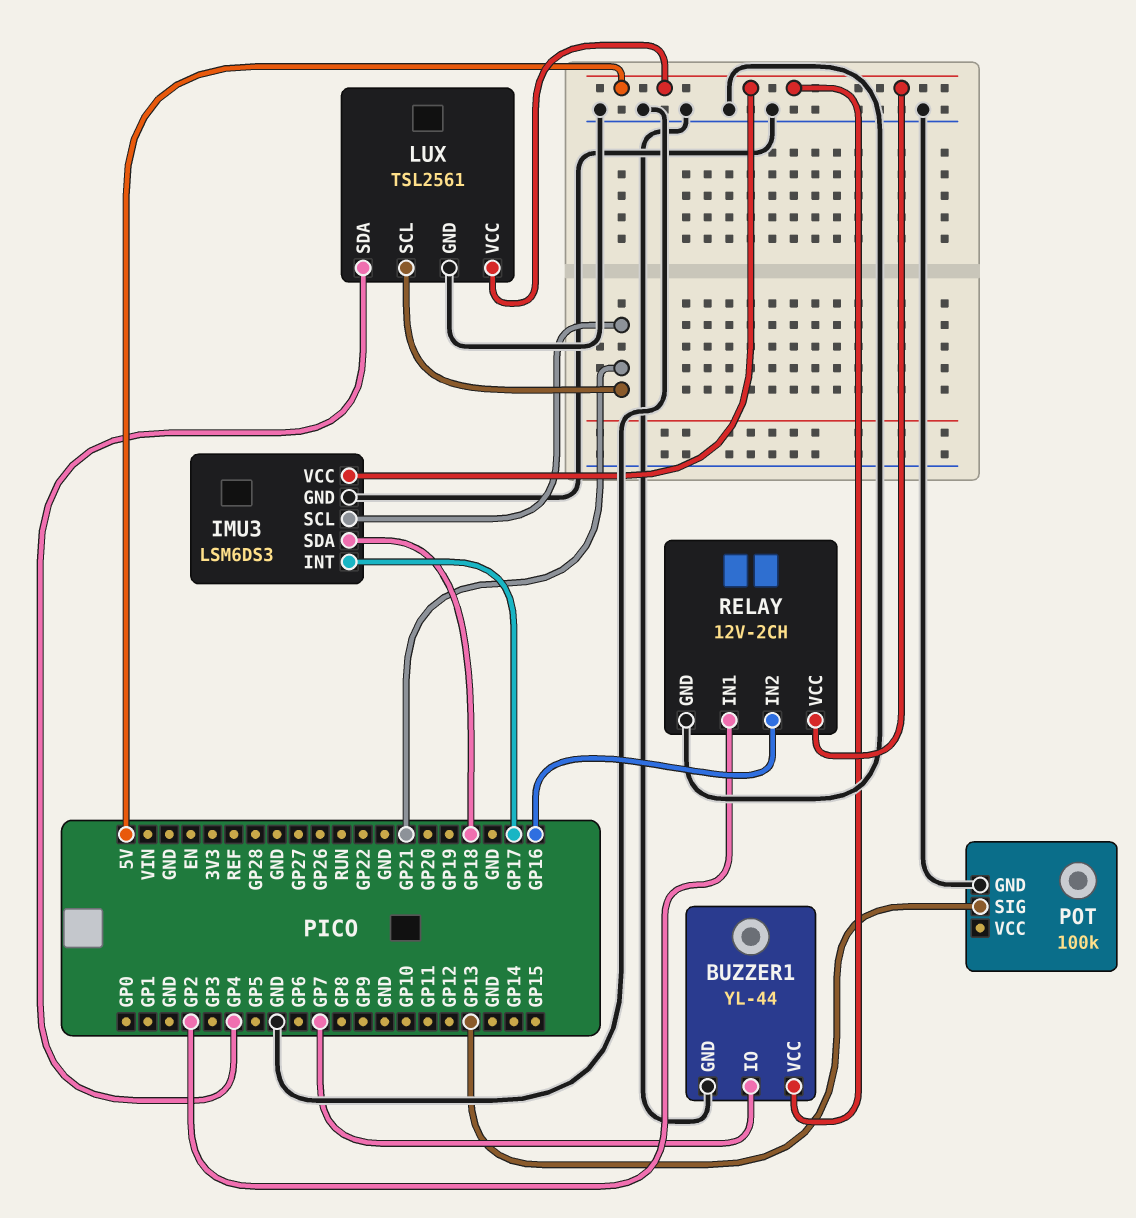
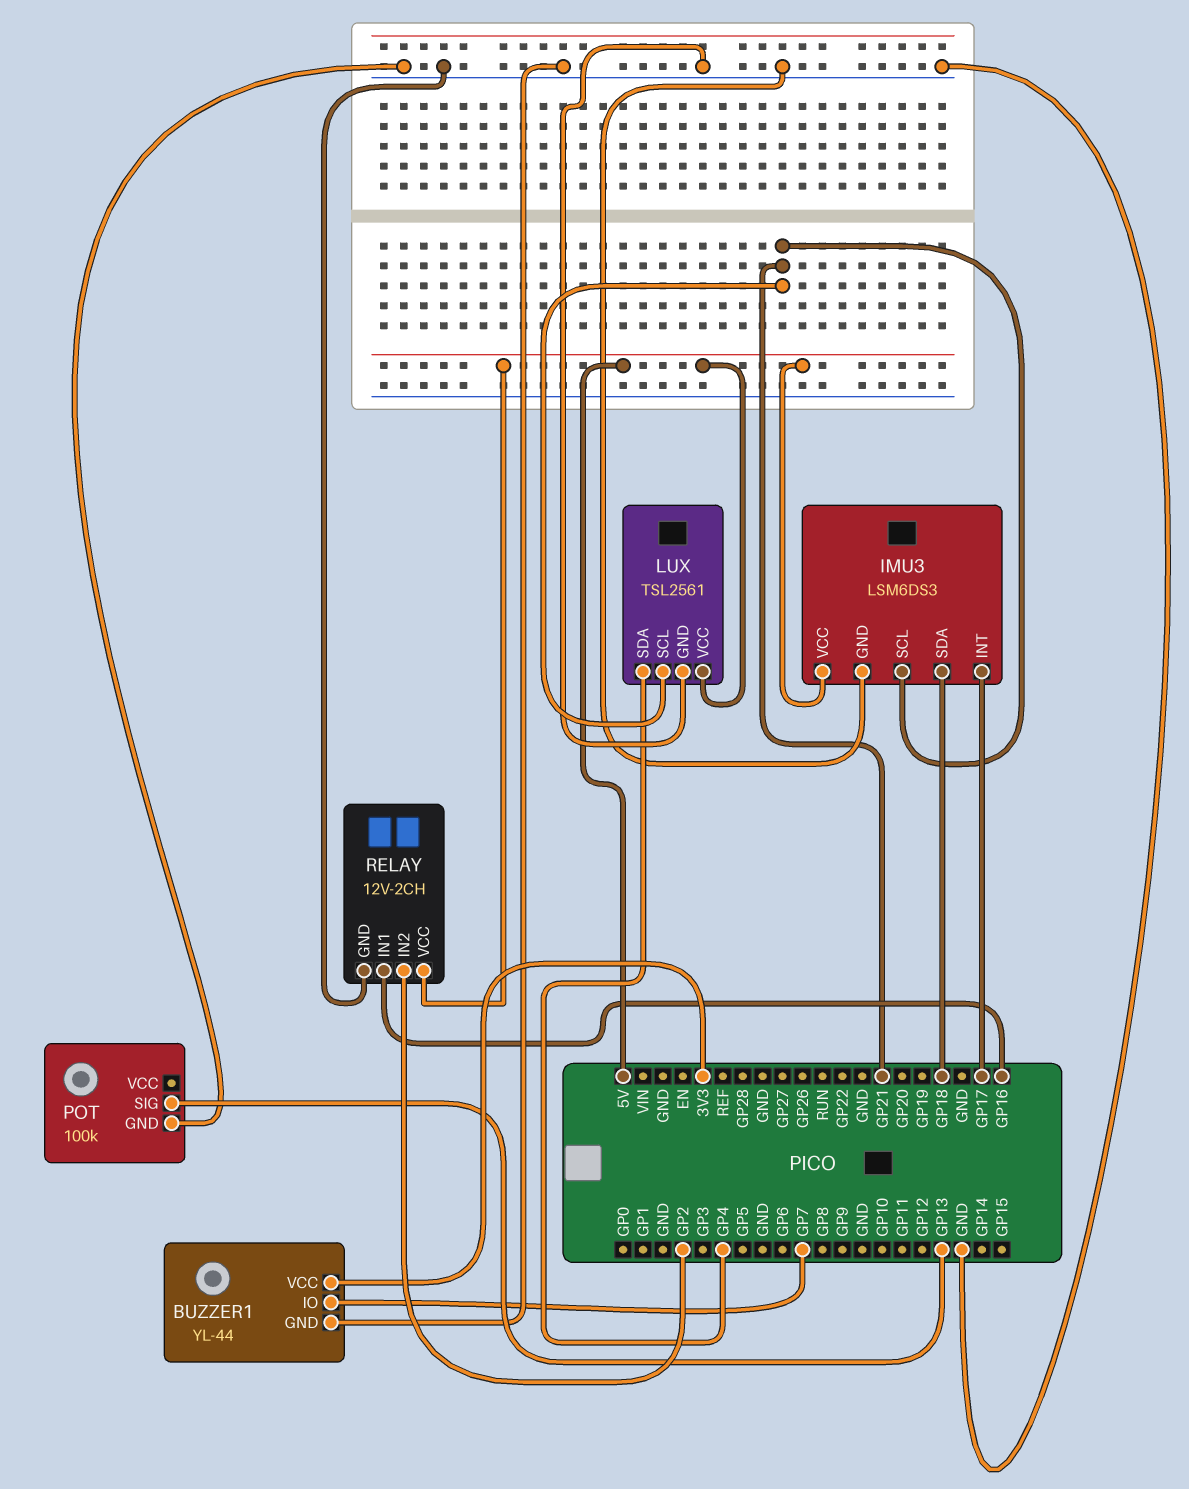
BUZZER1 pin VCC: 5V -> 3V3
RELAY pin IN1: GP2 -> GP16
RELAY pin IN2: GP16 -> GP2

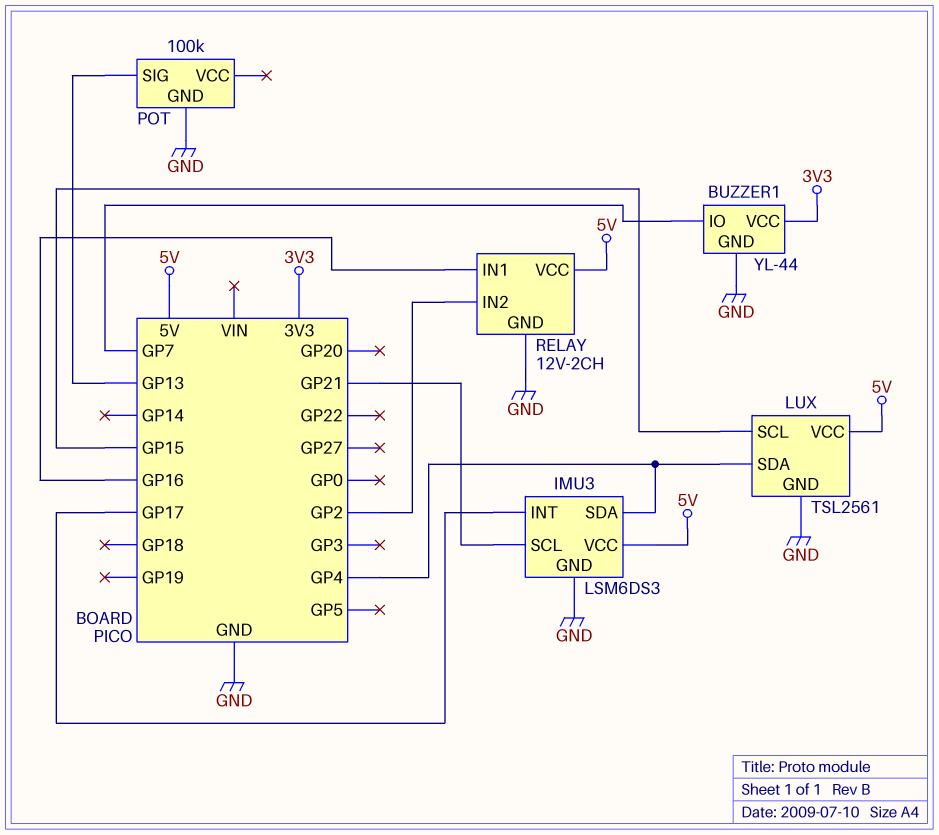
IMU3 pin SDA: GP18 -> GP4
LUX pin SCL: GP21 -> GP15

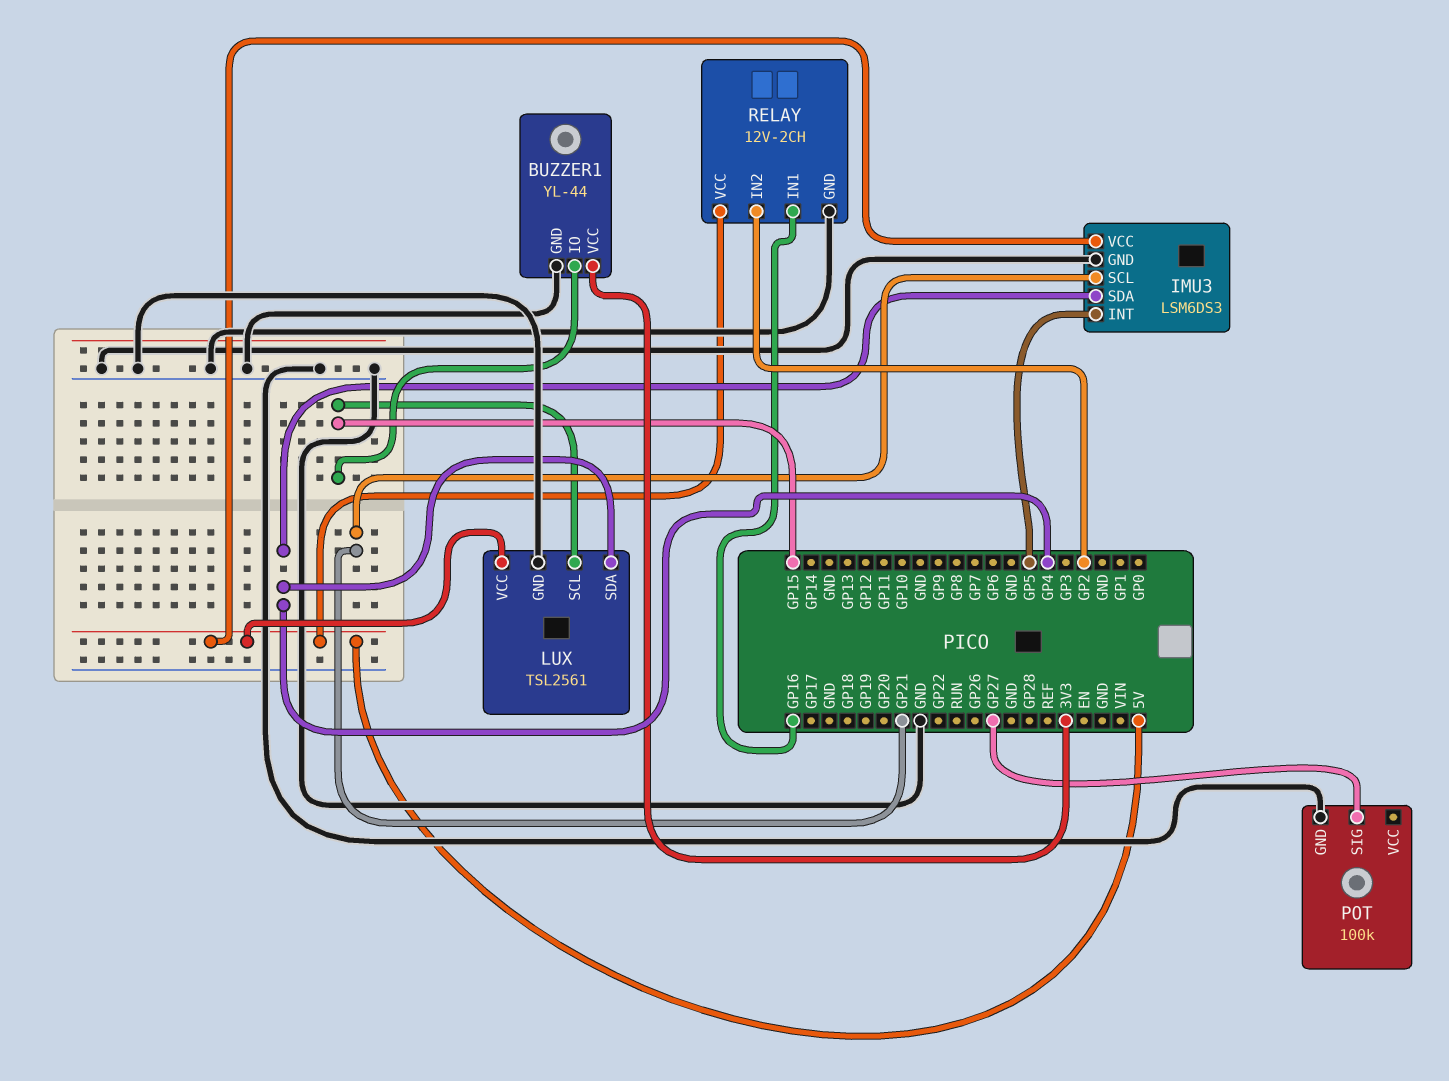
BUZZER1 pin IO: GP7 -> GP15
IMU3 pin INT: GP17 -> GP5
POT pin SIG: GP13 -> GP27

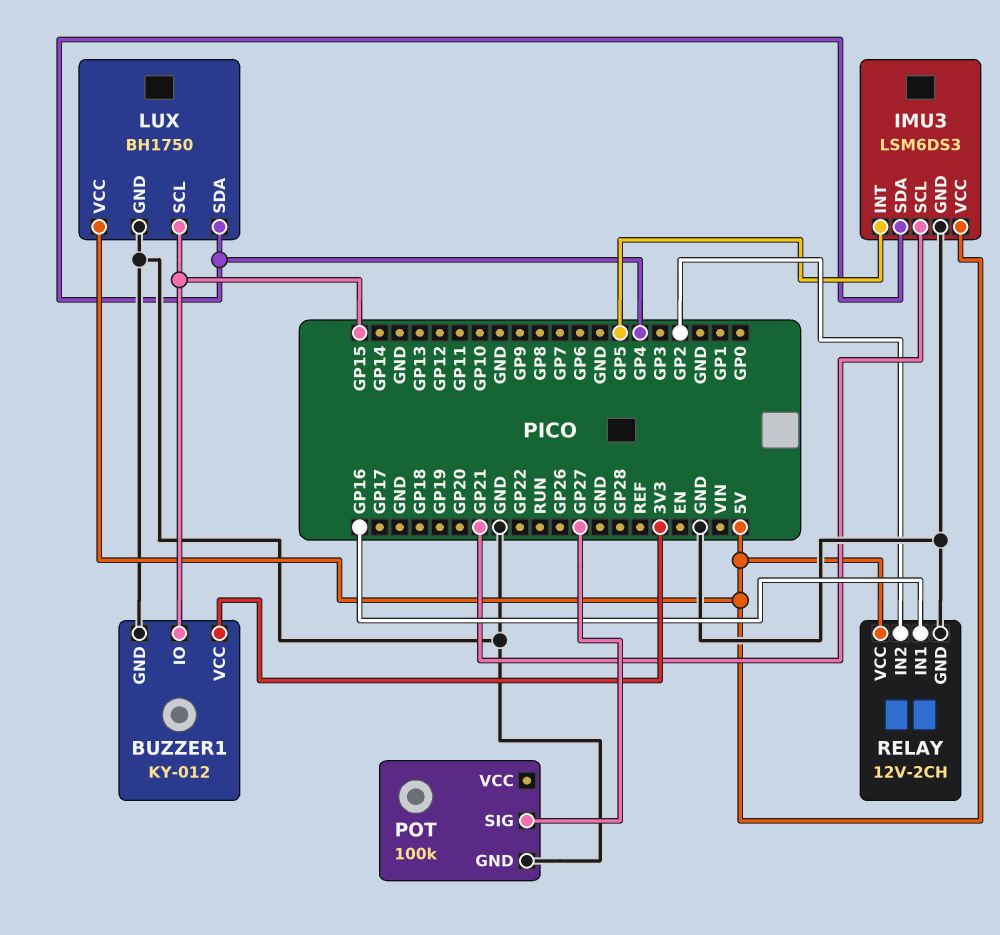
BUZZER1: YL-44 -> KY-012
LUX: TSL2561 -> BH1750

